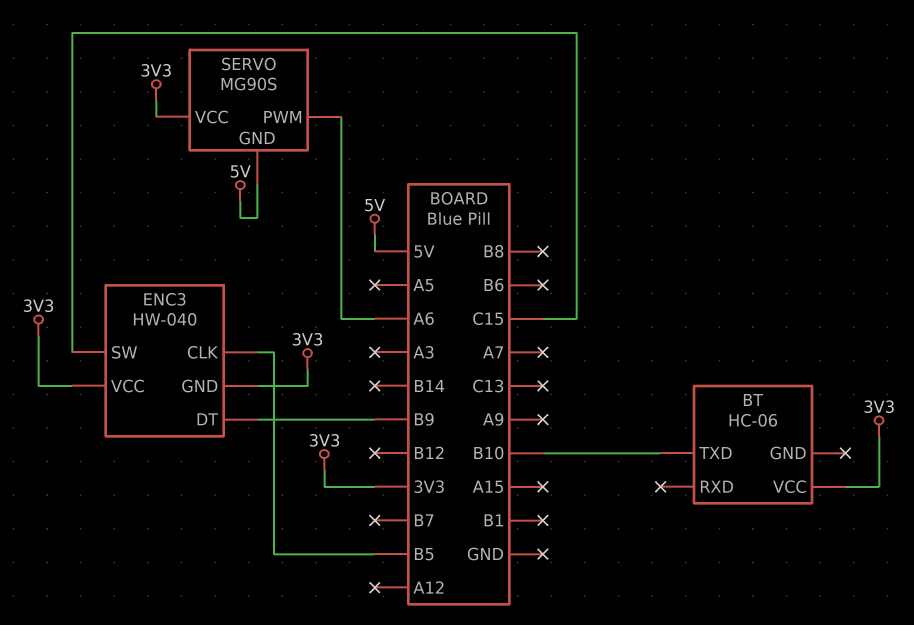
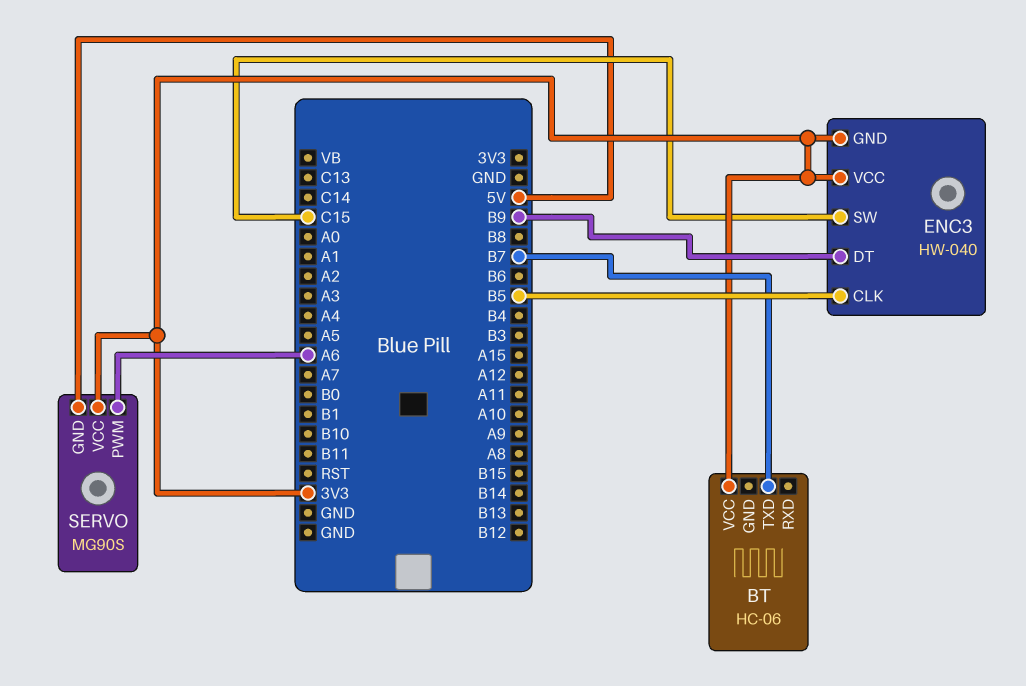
BT pin TXD: B10 -> B7

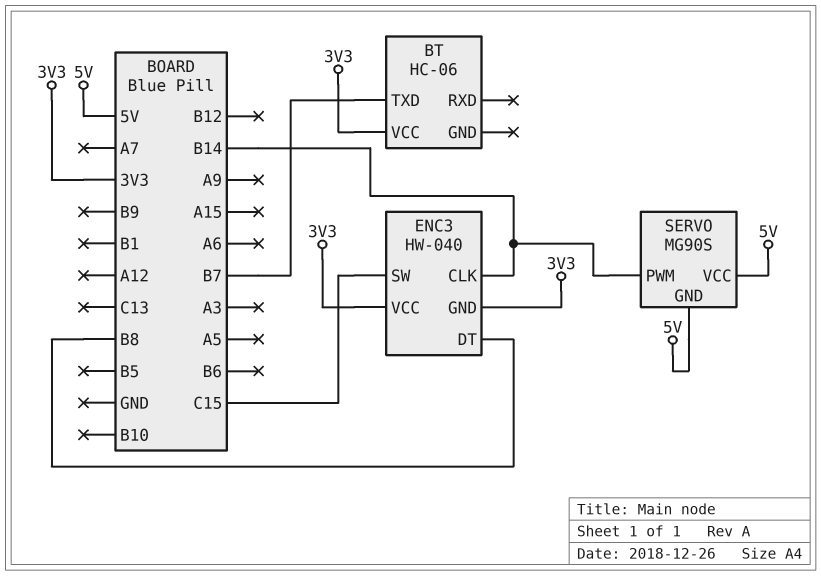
ENC3 pin CLK: B5 -> B14
ENC3 pin DT: B9 -> B8
SERVO pin PWM: A6 -> B14
SERVO pin VCC: 3V3 -> 5V

